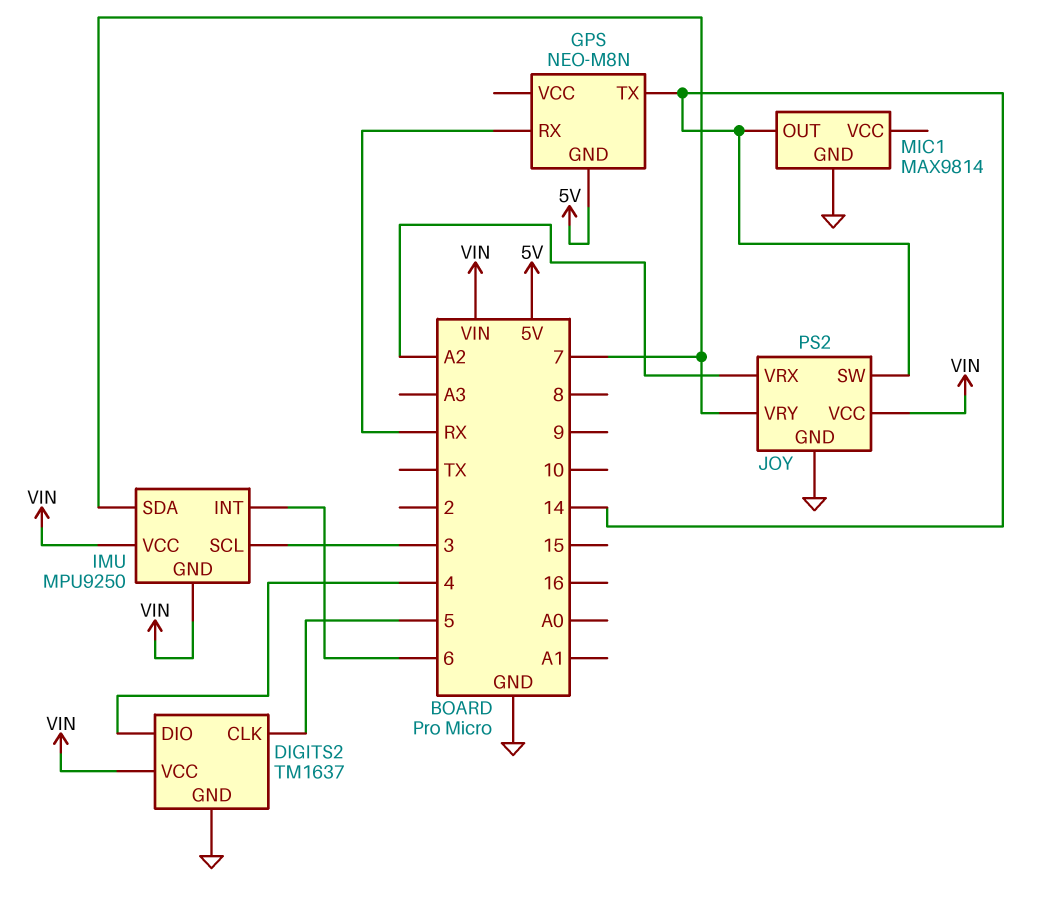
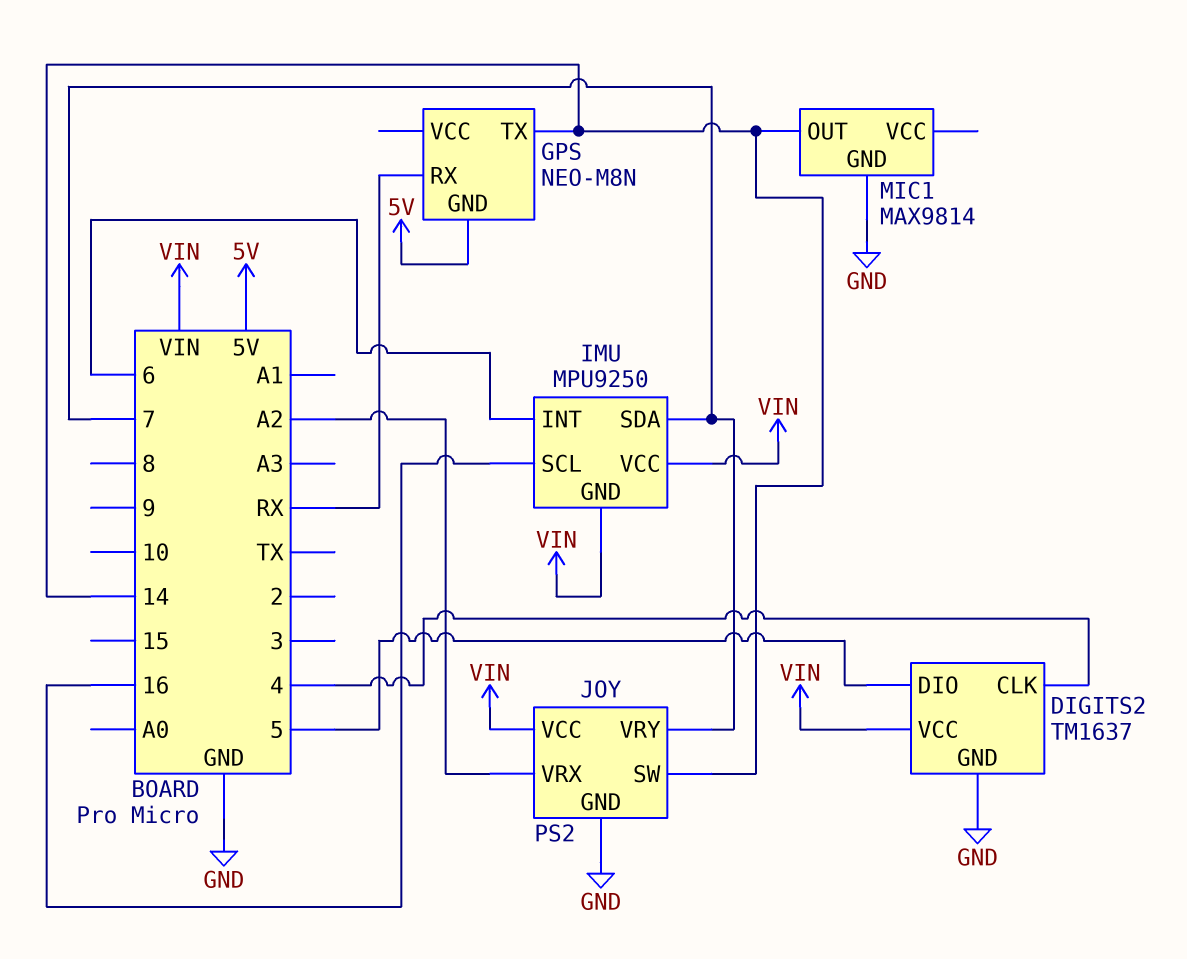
DIGITS2 pin CLK: 5 -> 4
DIGITS2 pin DIO: 4 -> 5
IMU pin SCL: 3 -> 16

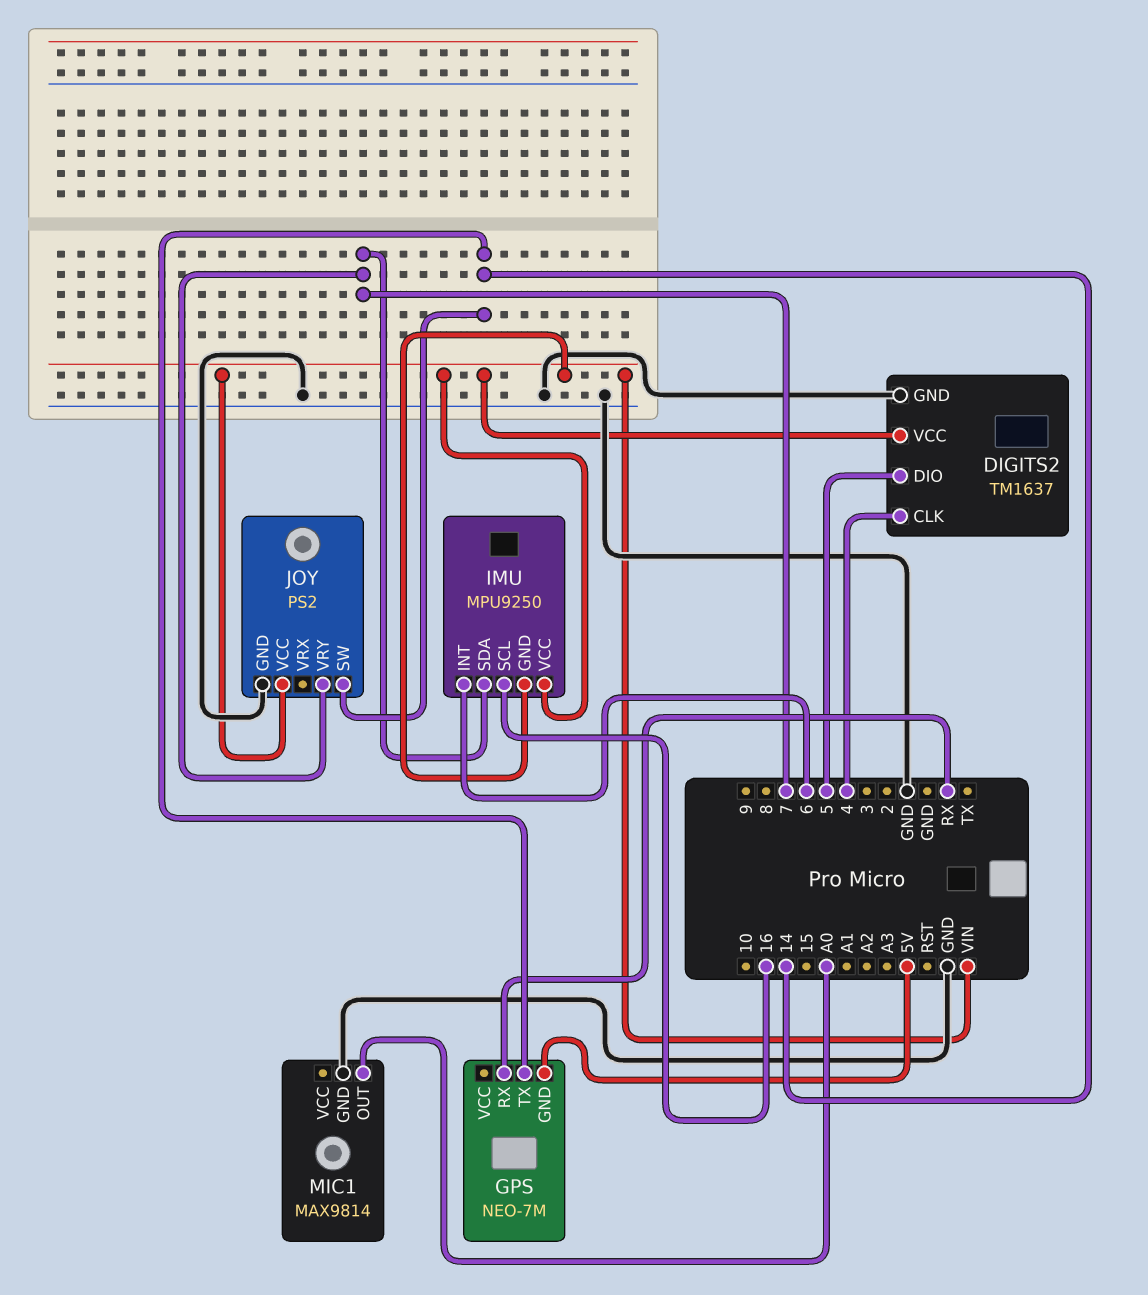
GPS: NEO-M8N -> NEO-7M
JOY pin VRX: A2 -> none
MIC1 pin OUT: 14 -> A0

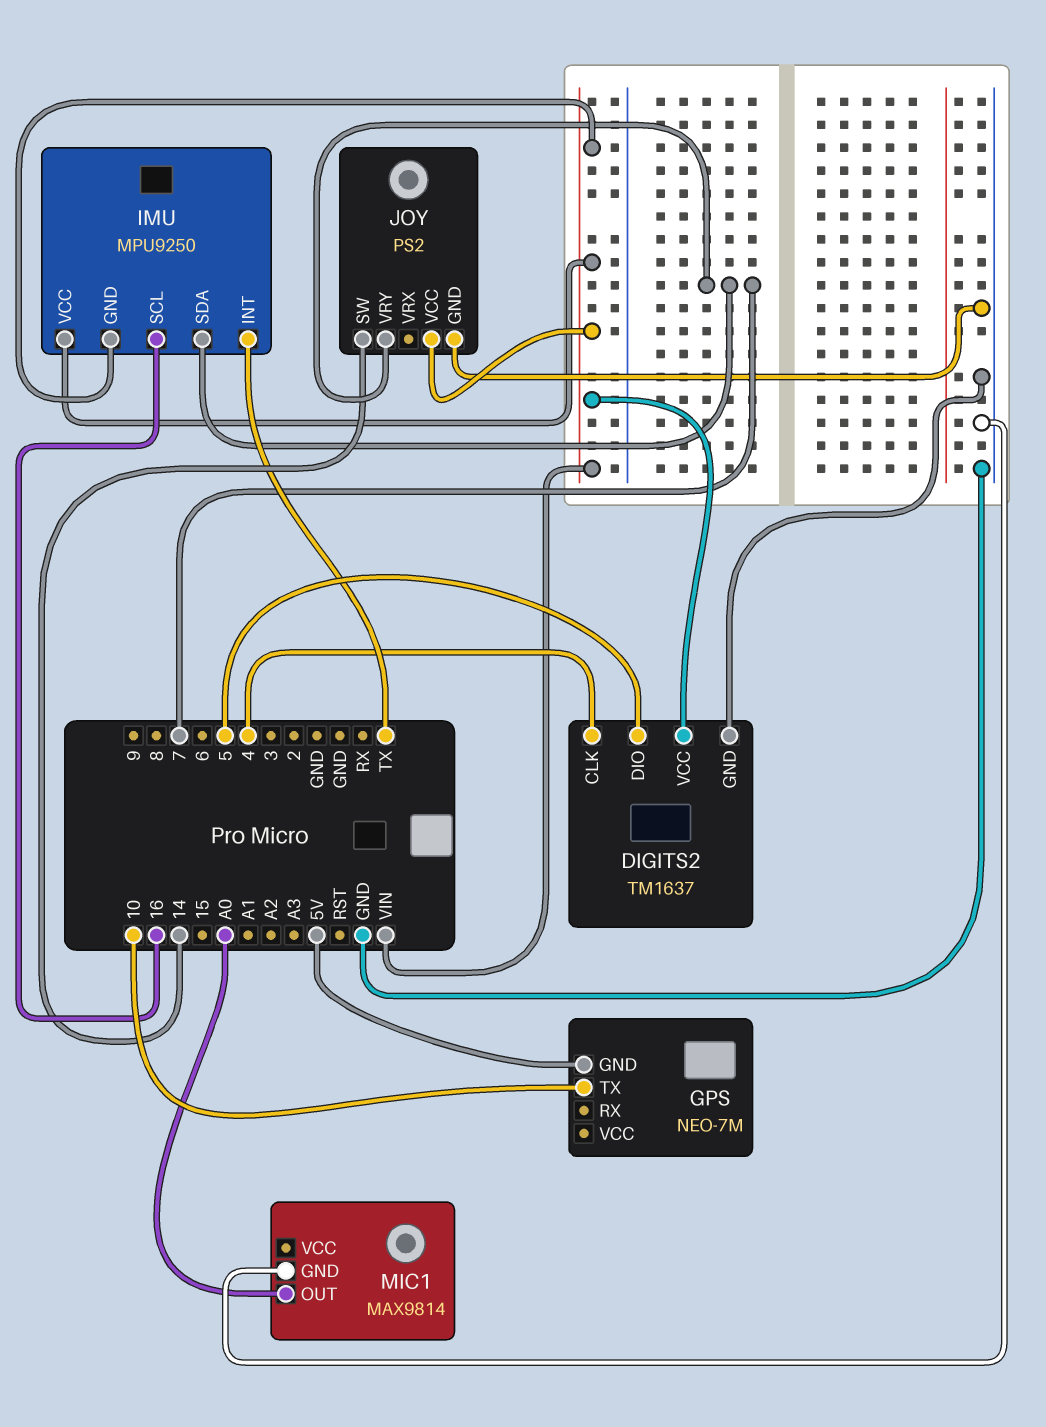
GPS pin RX: RX -> none
GPS pin TX: 14 -> 10
IMU pin INT: 6 -> TX

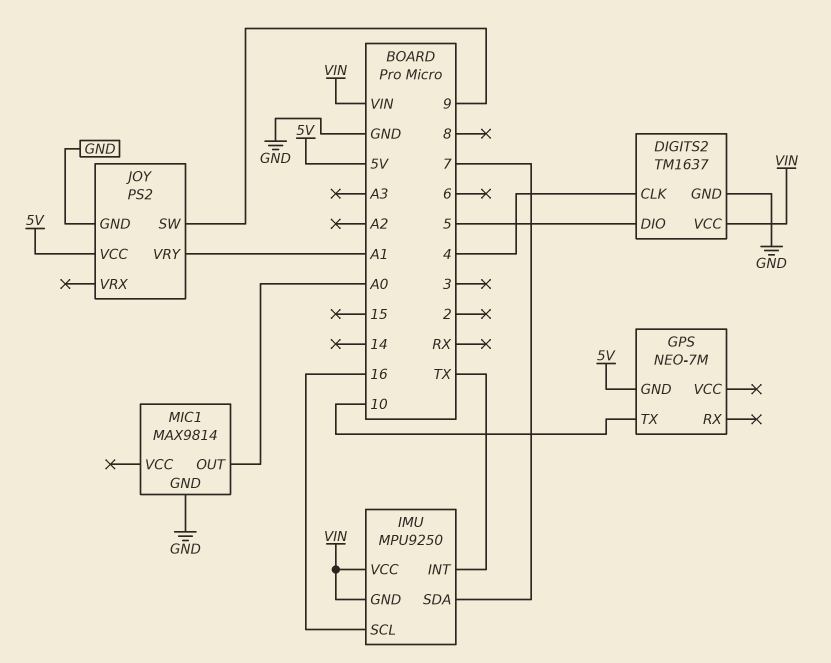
JOY pin SW: 14 -> 9
JOY pin VCC: VIN -> 5V
JOY pin VRY: 7 -> A1

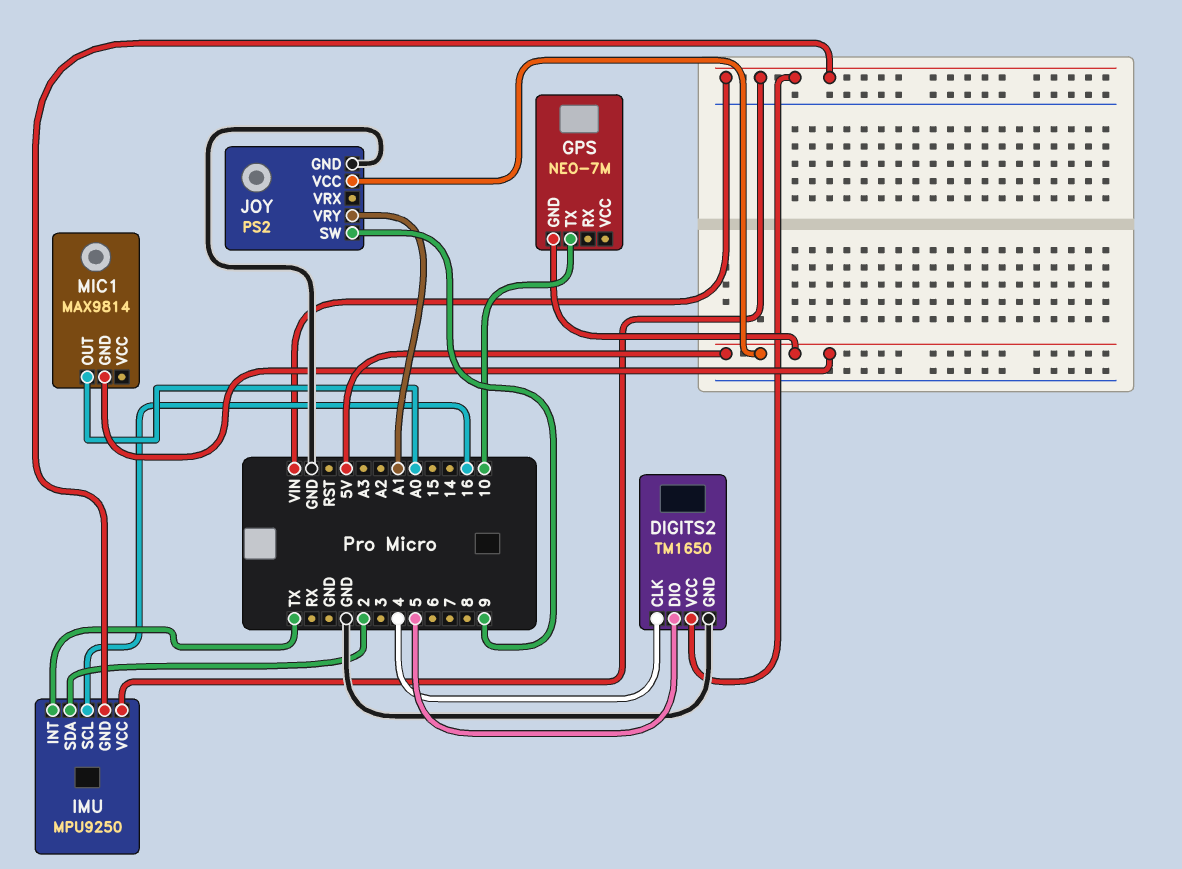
DIGITS2: TM1637 -> TM1650
IMU pin SDA: 7 -> 2
MIC1 pin GND: GND -> 5V

